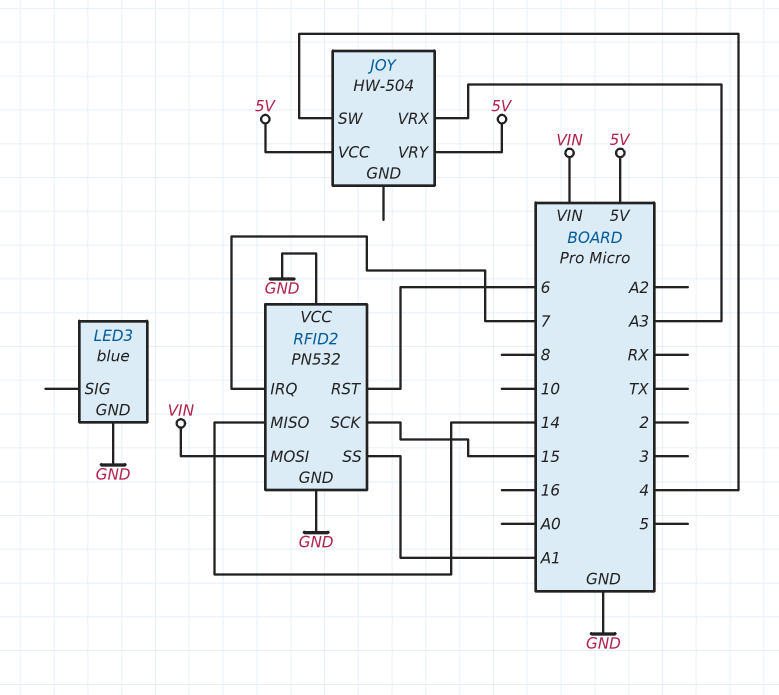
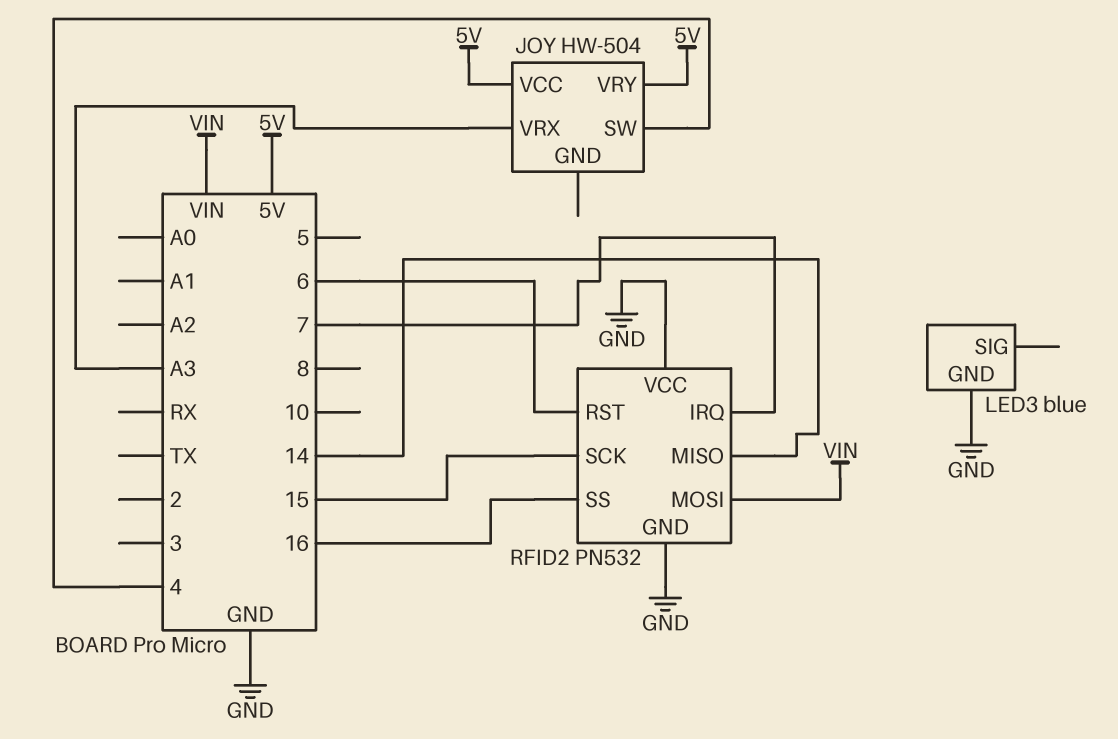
RFID2 pin SS: A1 -> 16

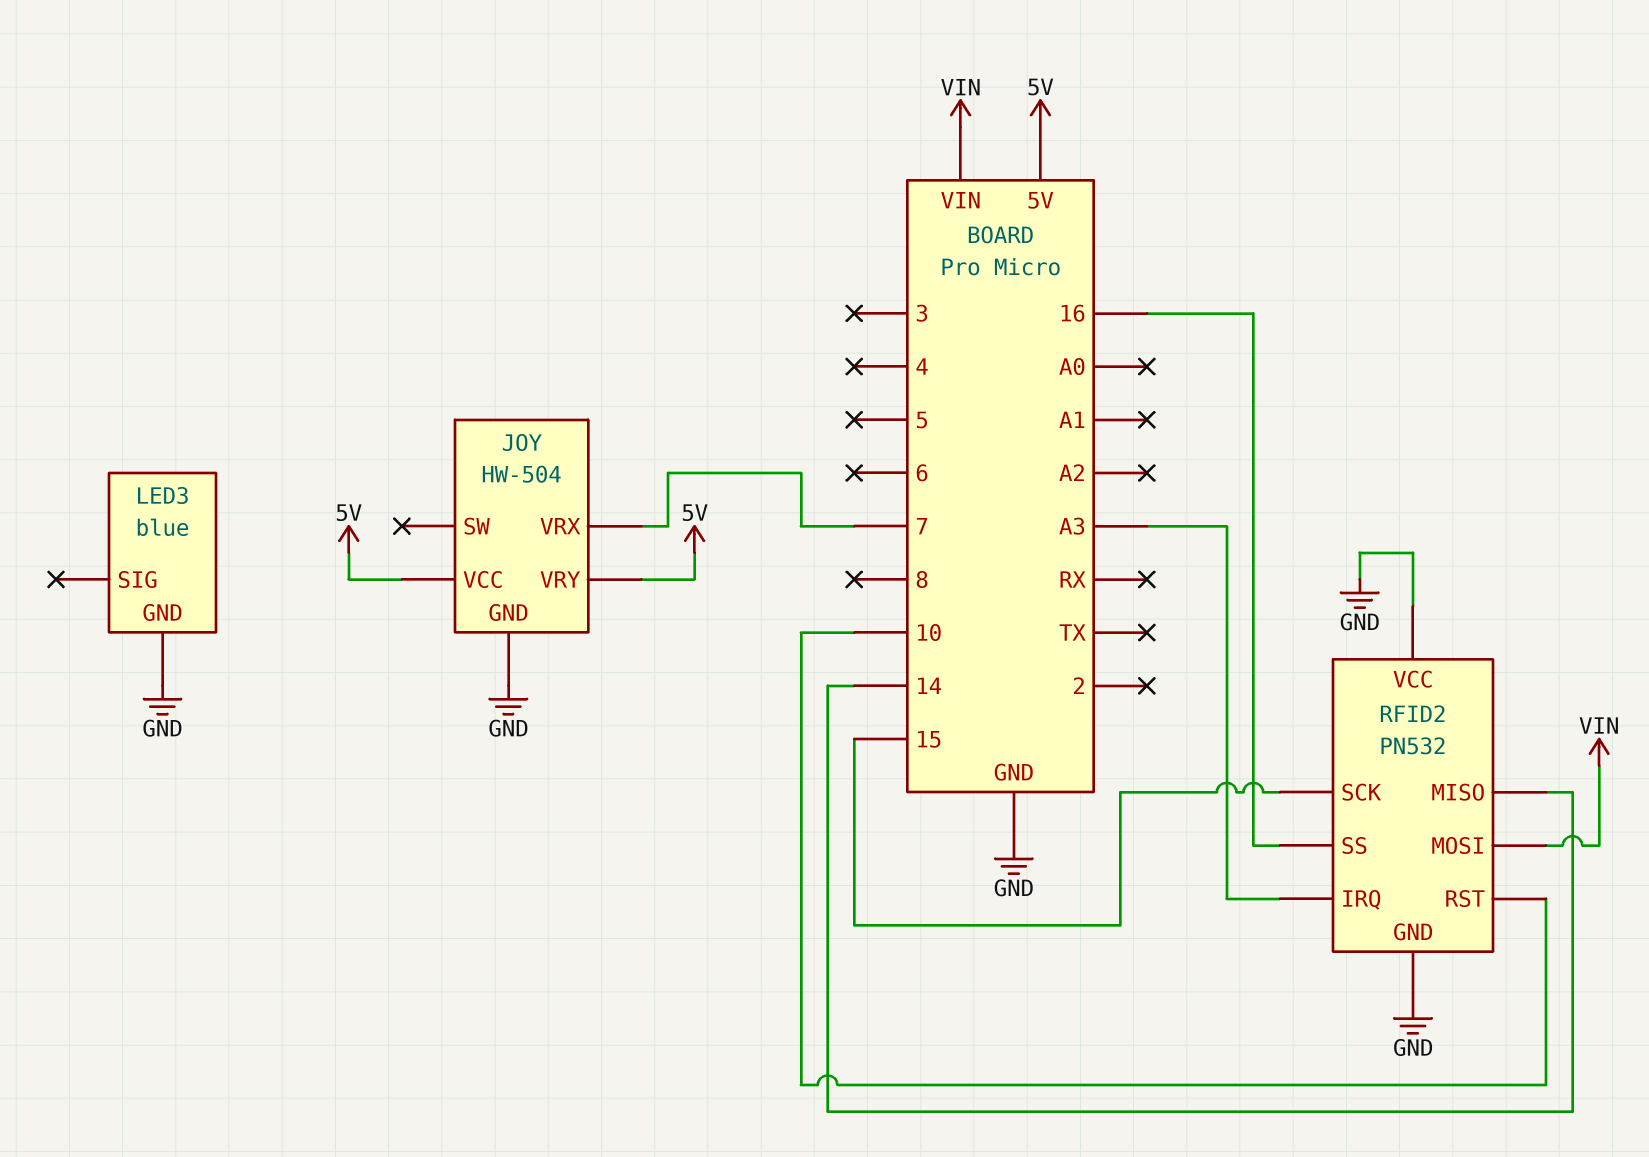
JOY pin GND: none -> GND
JOY pin SW: 4 -> none
JOY pin VRX: A3 -> 7
RFID2 pin IRQ: 7 -> A3
RFID2 pin RST: 6 -> 10

